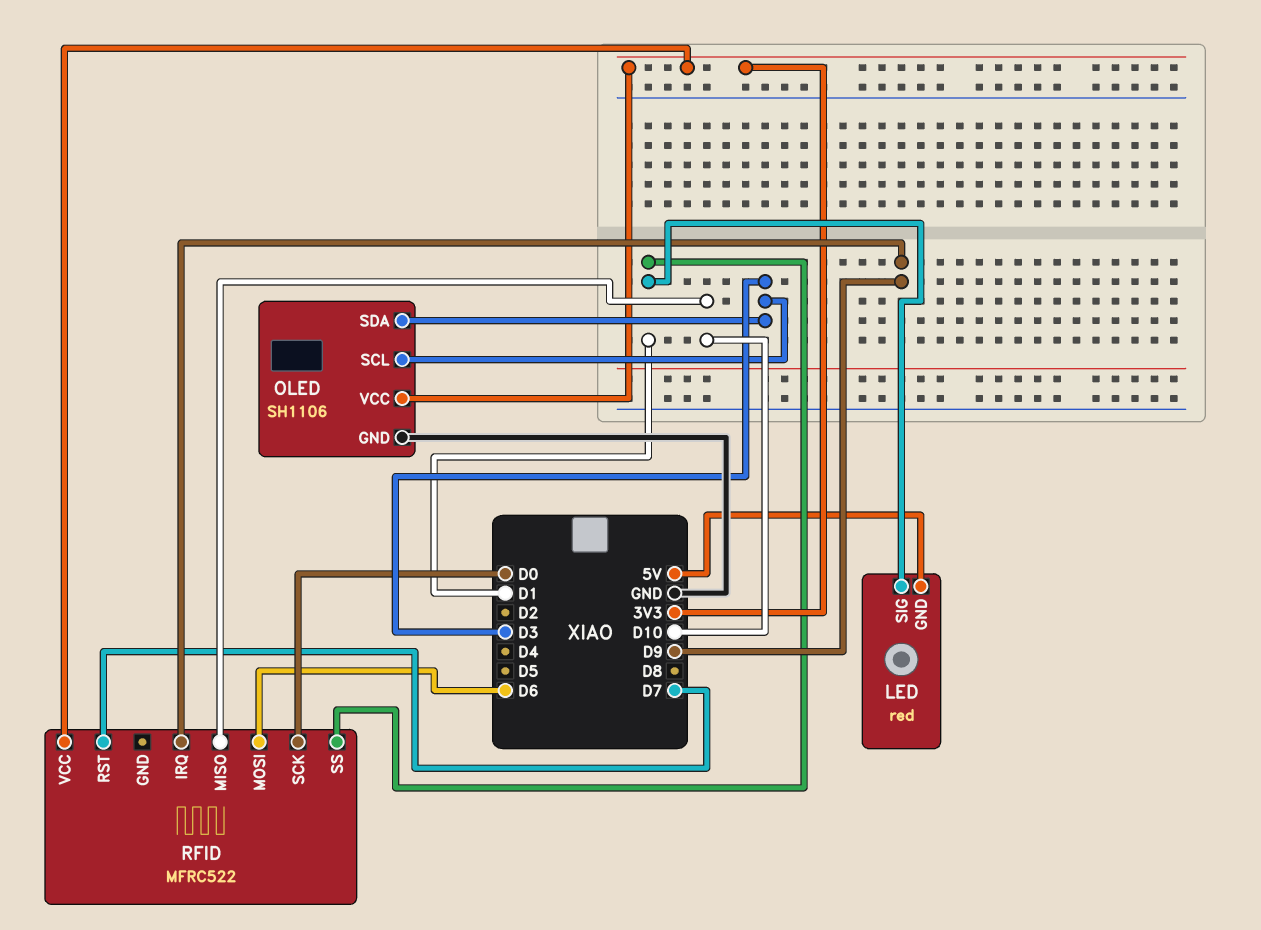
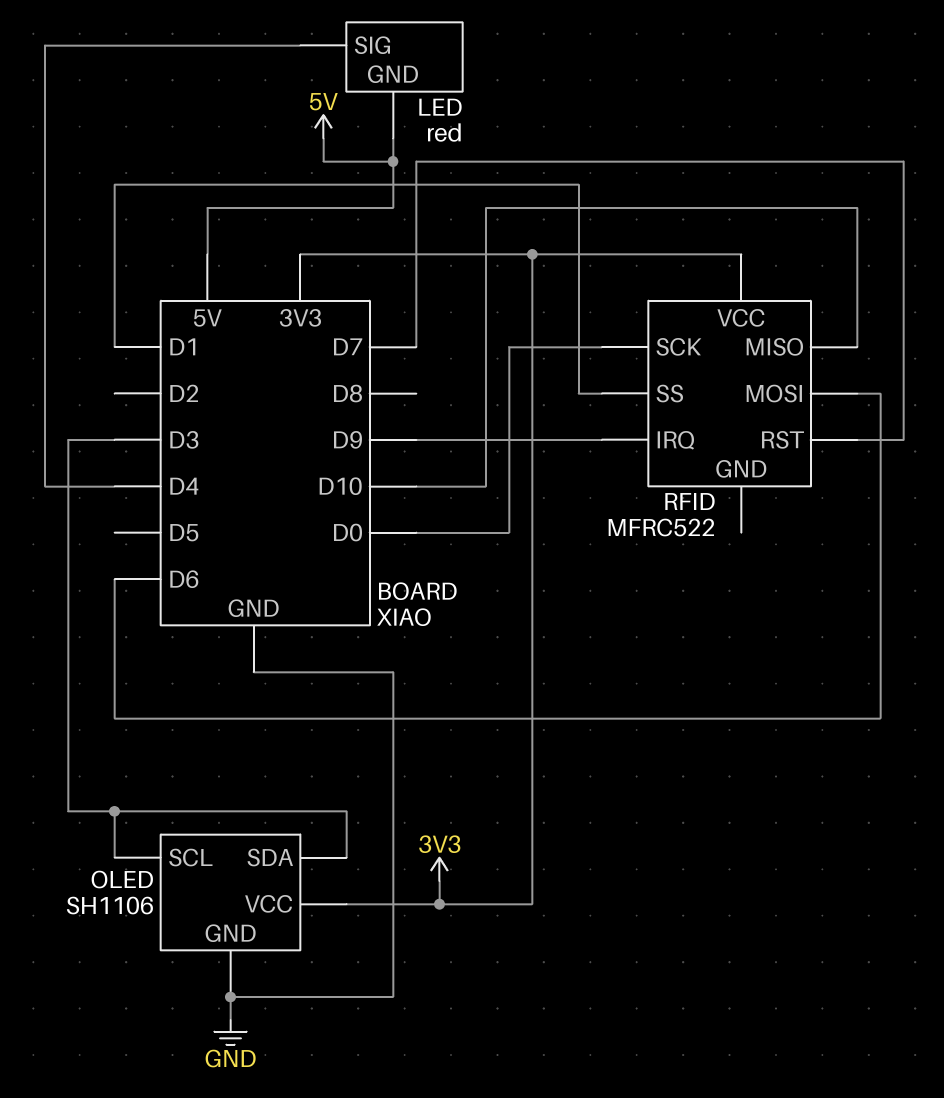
LED pin SIG: D1 -> D4

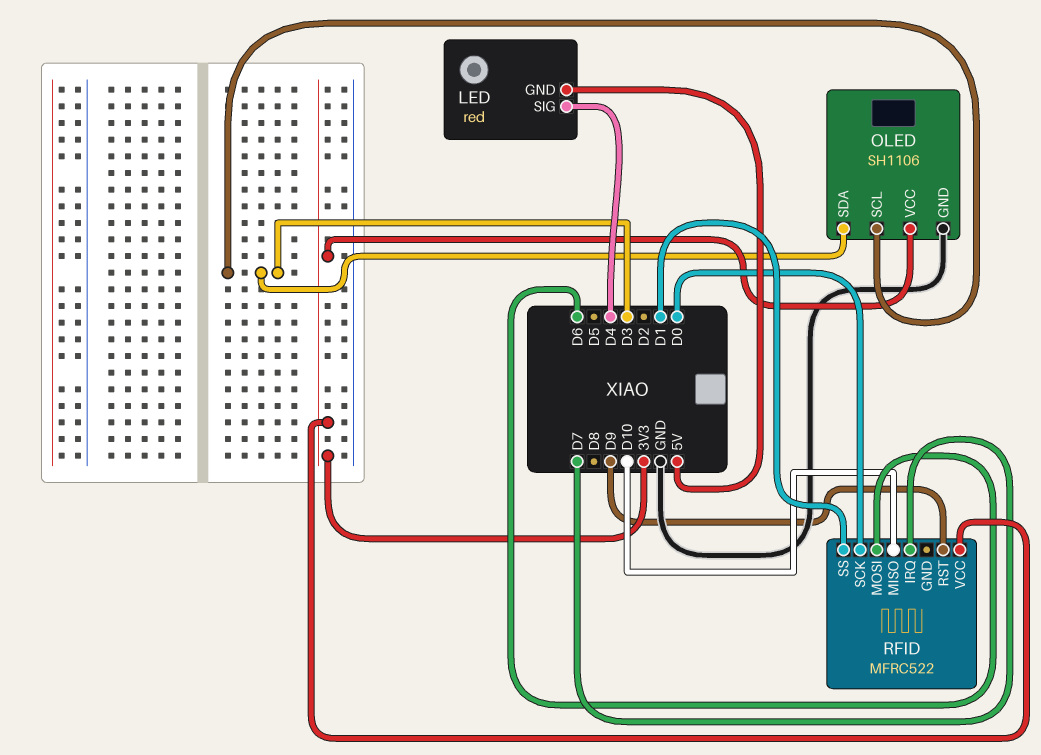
RFID pin IRQ: D9 -> D7
RFID pin RST: D7 -> D9

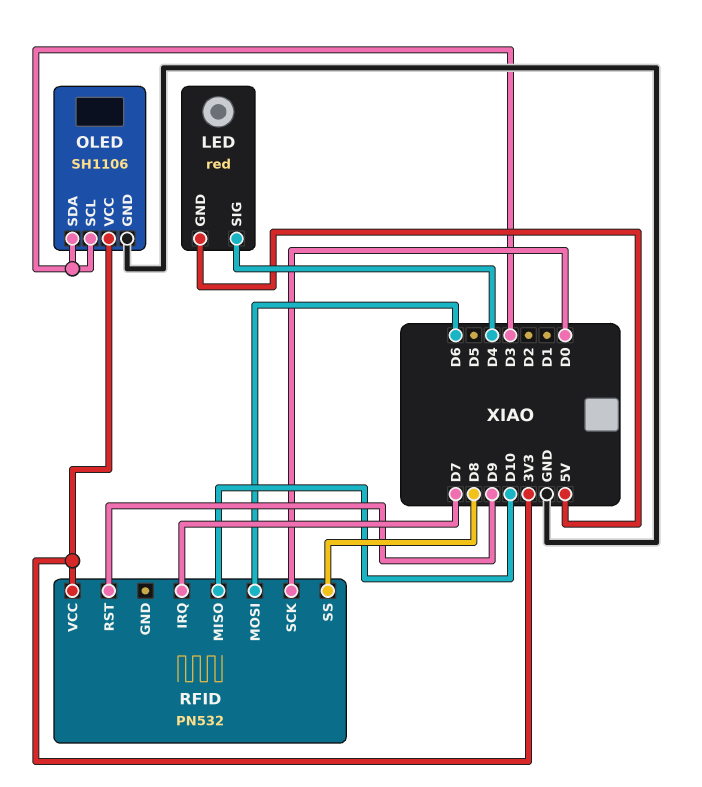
RFID: MFRC522 -> PN532
RFID pin SS: D1 -> D8

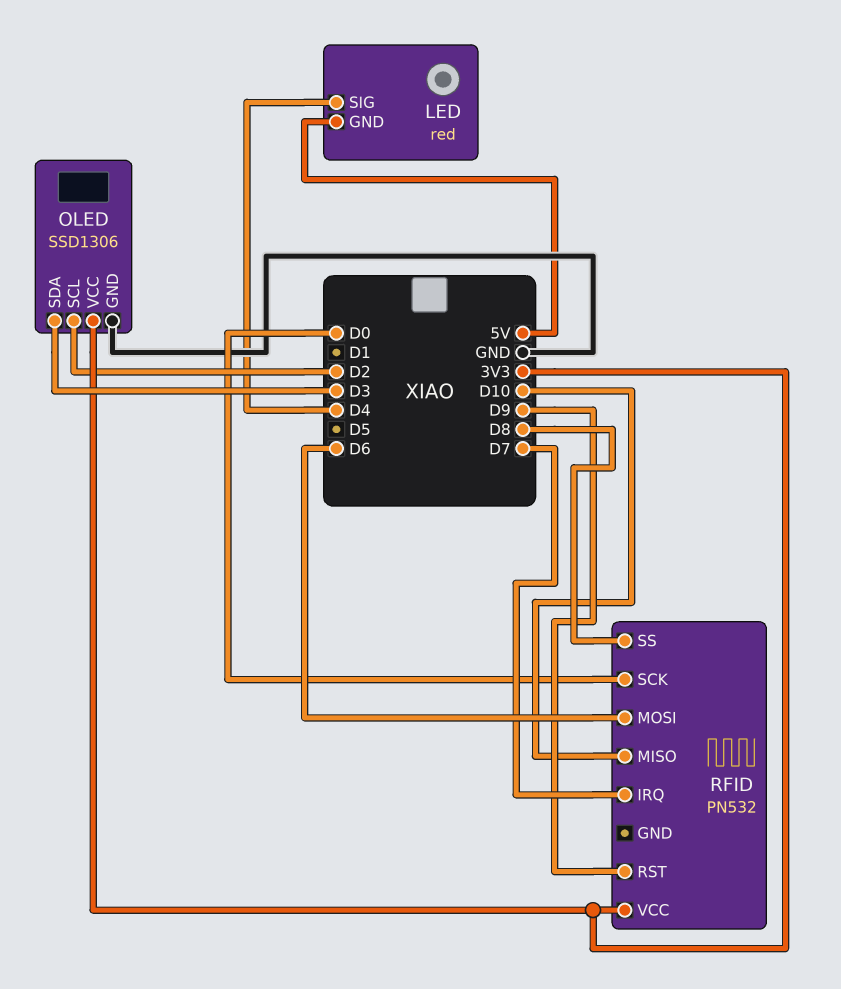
OLED: SH1106 -> SSD1306
OLED pin SCL: D3 -> D2

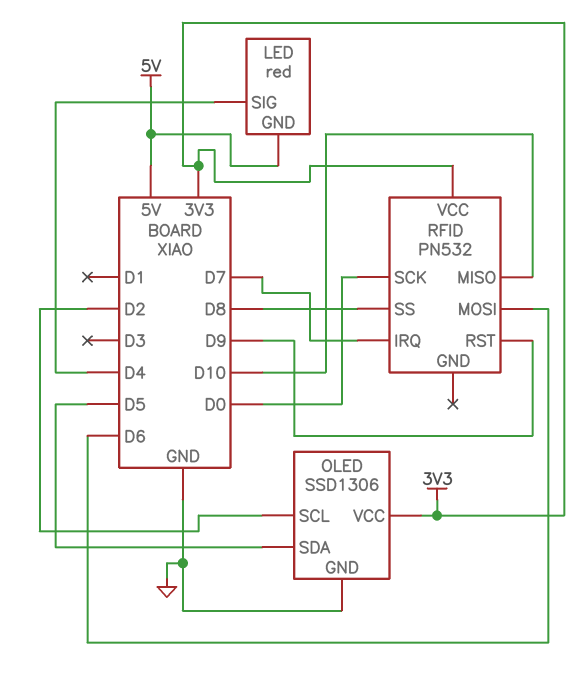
OLED pin SDA: D3 -> D5

